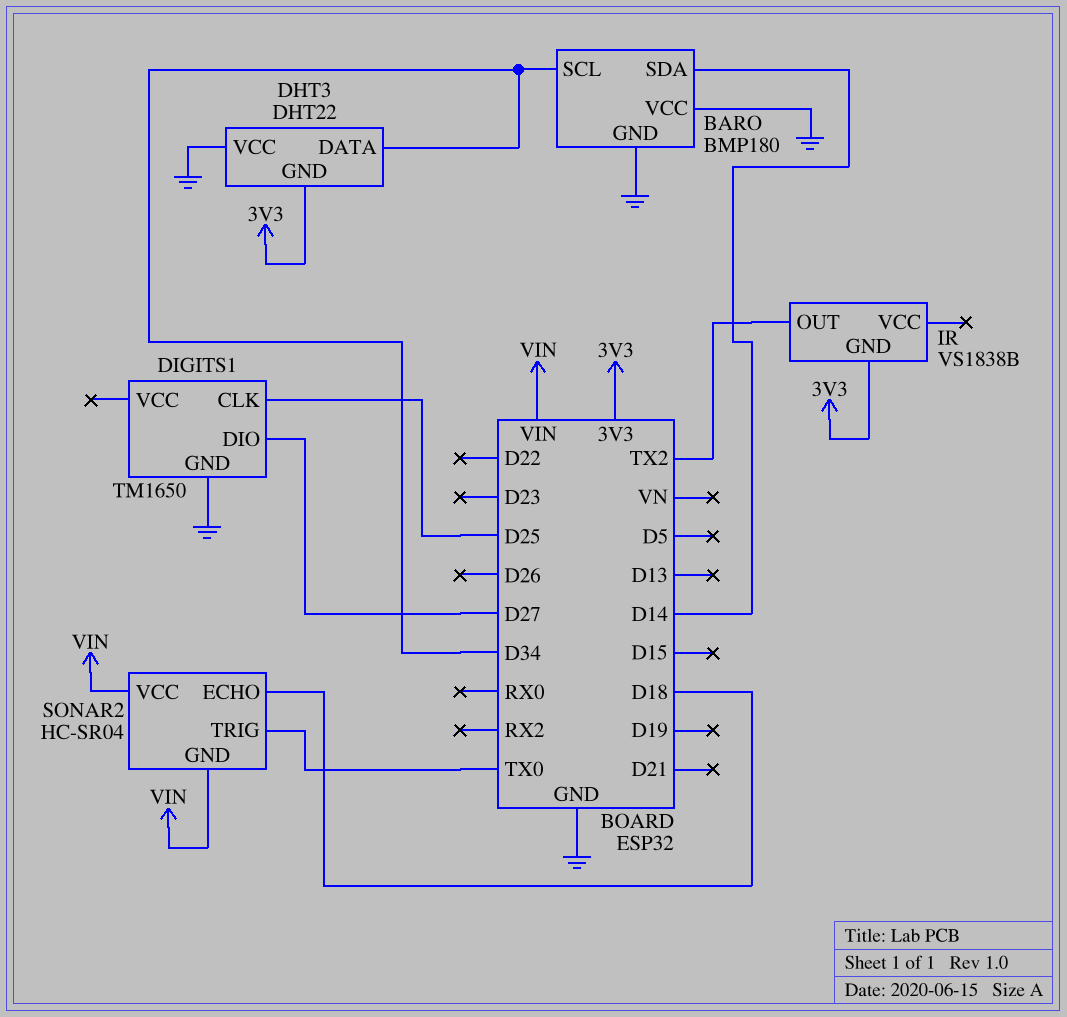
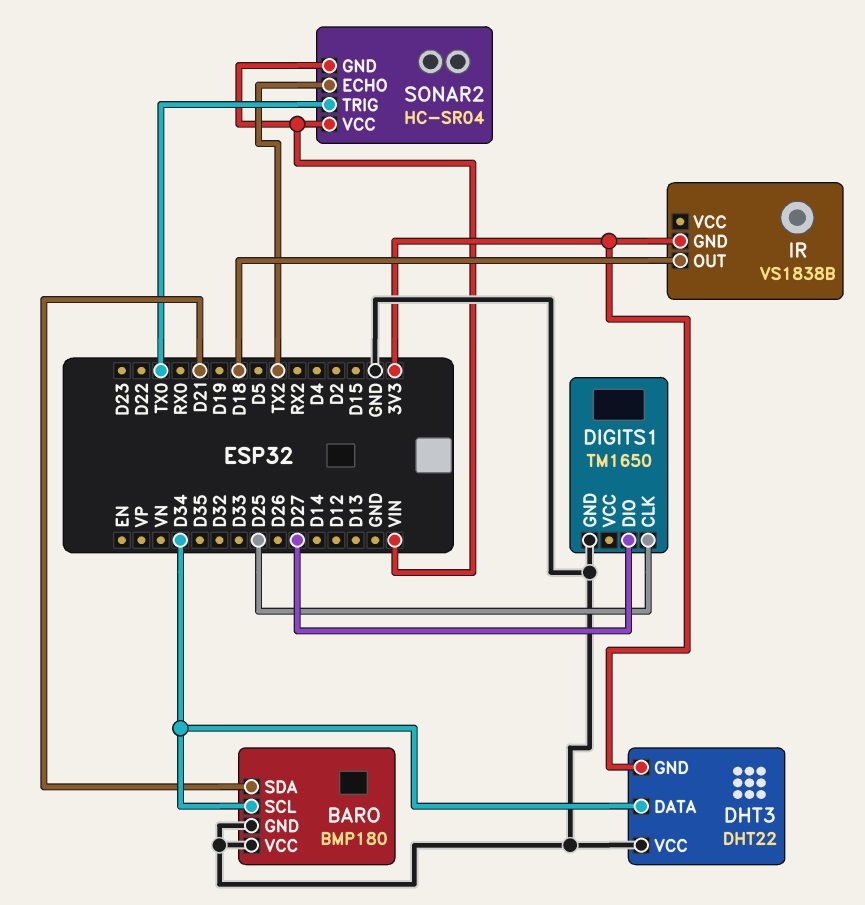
BARO pin SDA: D14 -> D21
IR pin OUT: TX2 -> D18
SONAR2 pin ECHO: D18 -> TX2

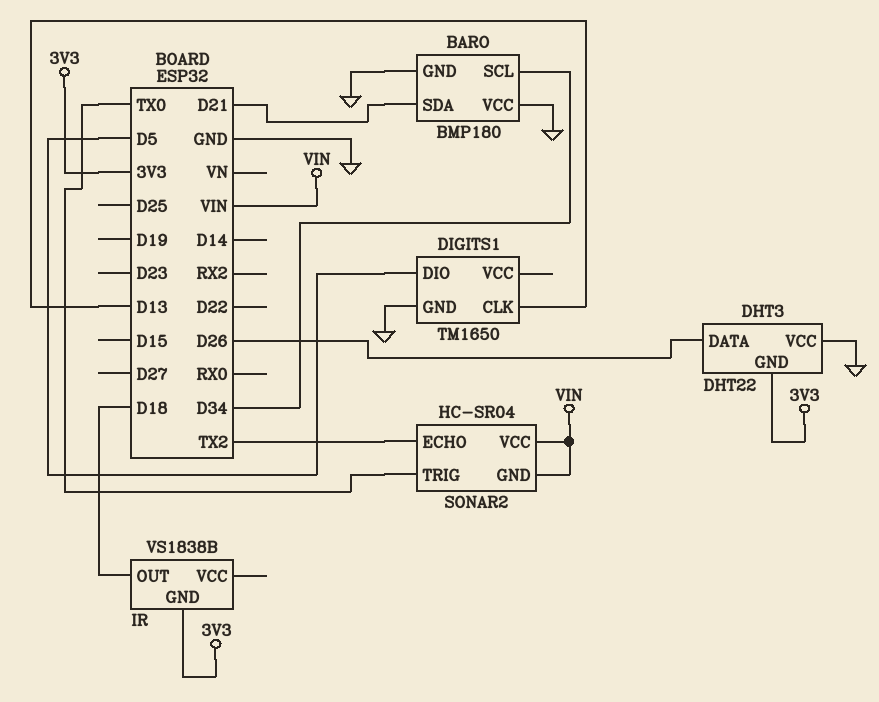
DHT3 pin DATA: D34 -> D26
DIGITS1 pin CLK: D25 -> D13
DIGITS1 pin DIO: D27 -> D5

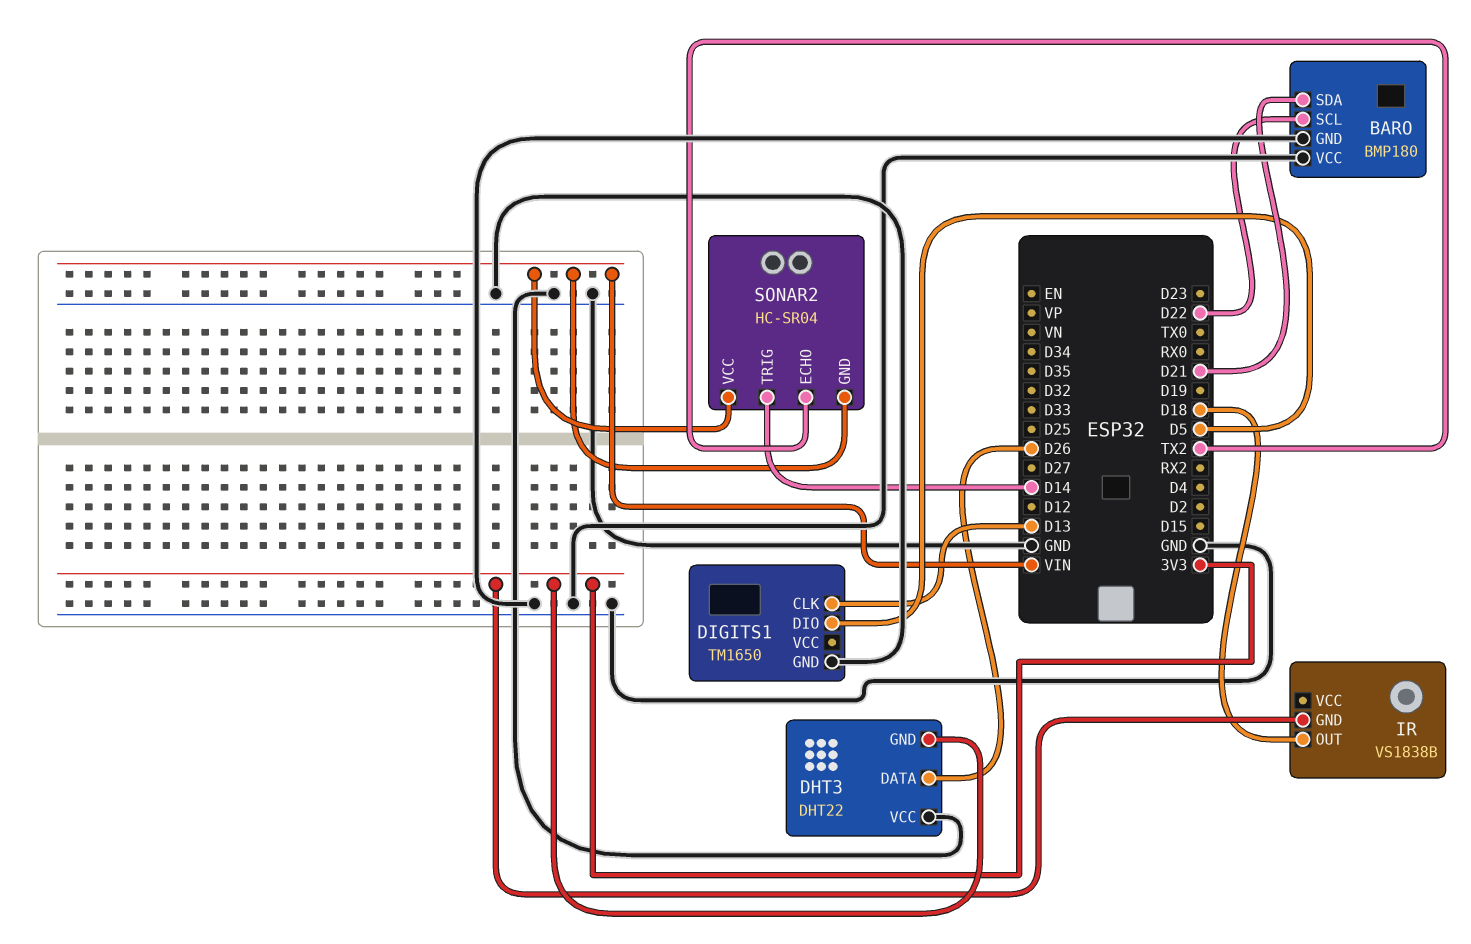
BARO pin SCL: D34 -> D22
SONAR2 pin TRIG: TX0 -> D14

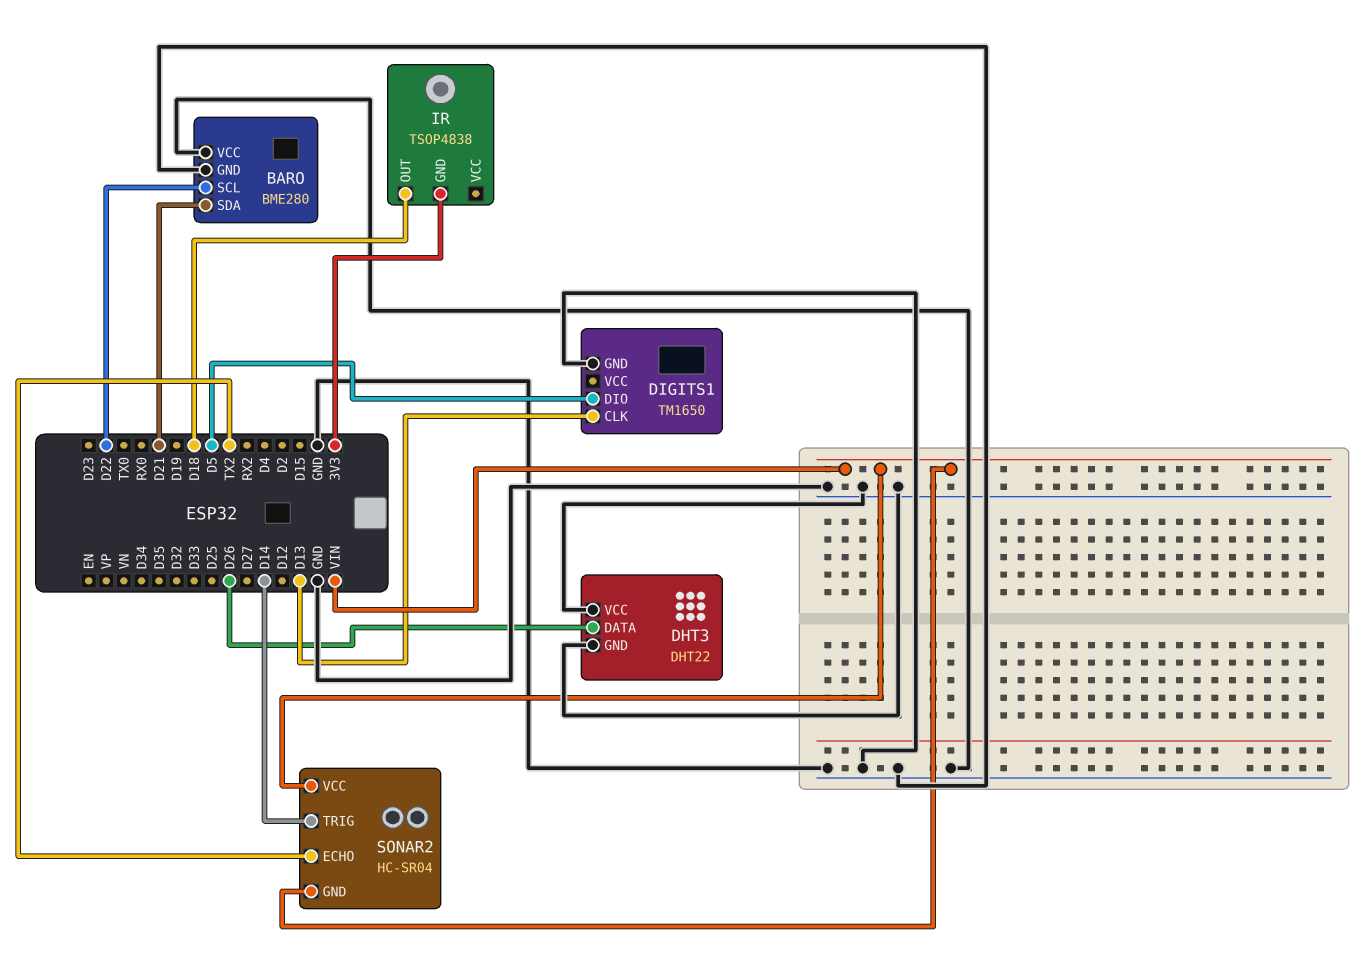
BARO: BMP180 -> BME280
DHT3 pin GND: 3V3 -> GND
IR: VS1838B -> TSOP4838

